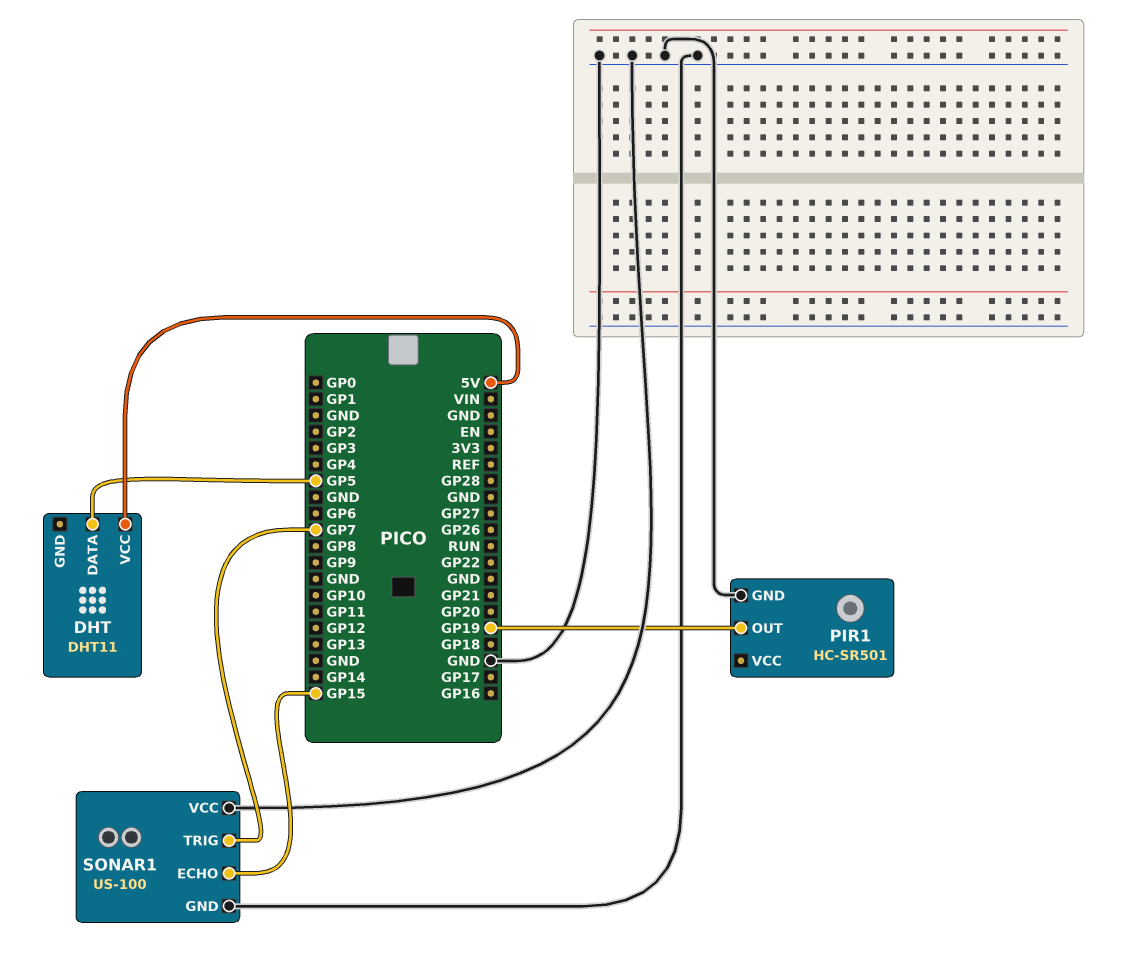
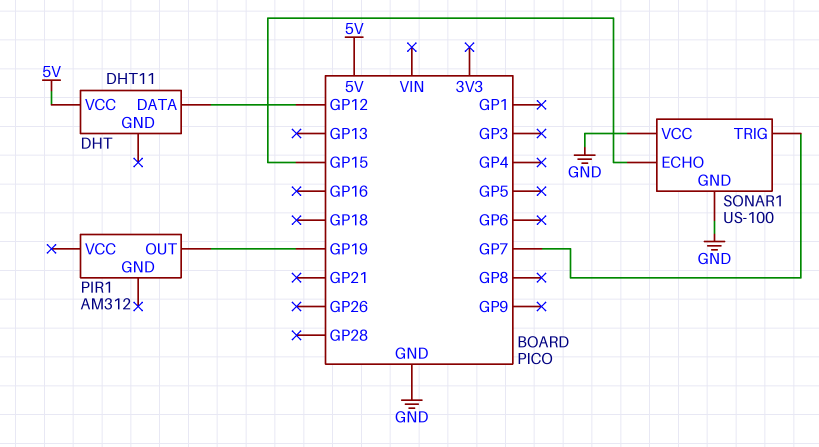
DHT pin DATA: GP5 -> GP12
PIR1: HC-SR501 -> AM312
PIR1 pin GND: GND -> none

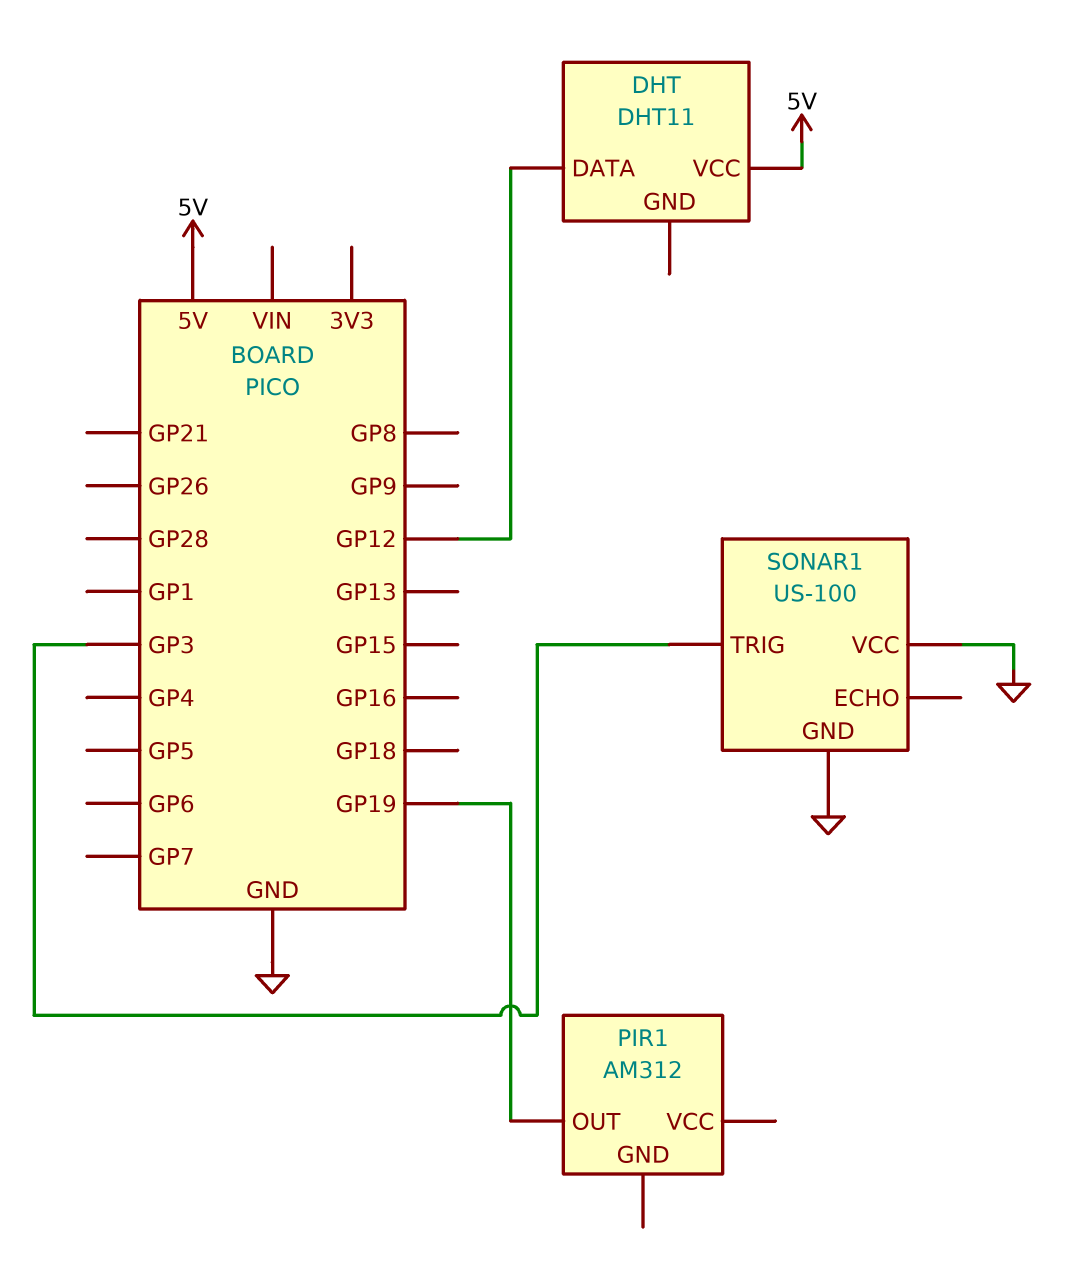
SONAR1 pin ECHO: GP15 -> none
SONAR1 pin TRIG: GP7 -> GP3

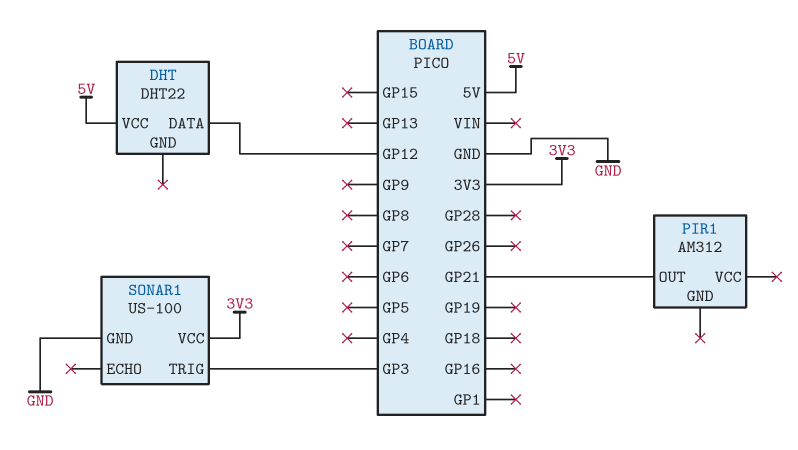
DHT: DHT11 -> DHT22
PIR1 pin OUT: GP19 -> GP21
SONAR1 pin VCC: GND -> 3V3

